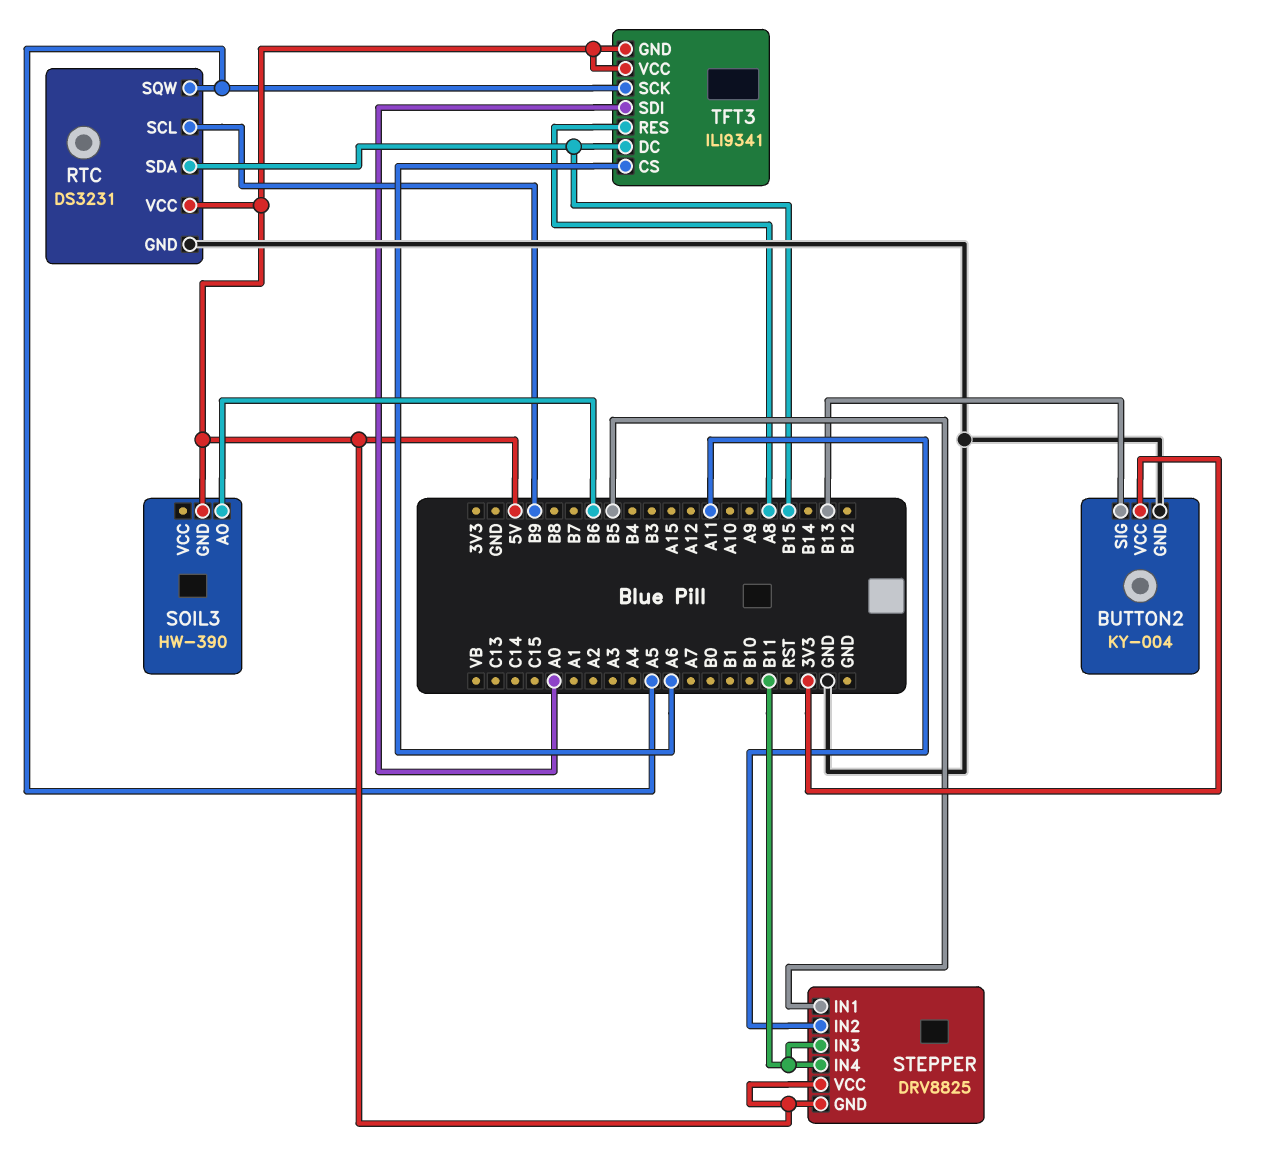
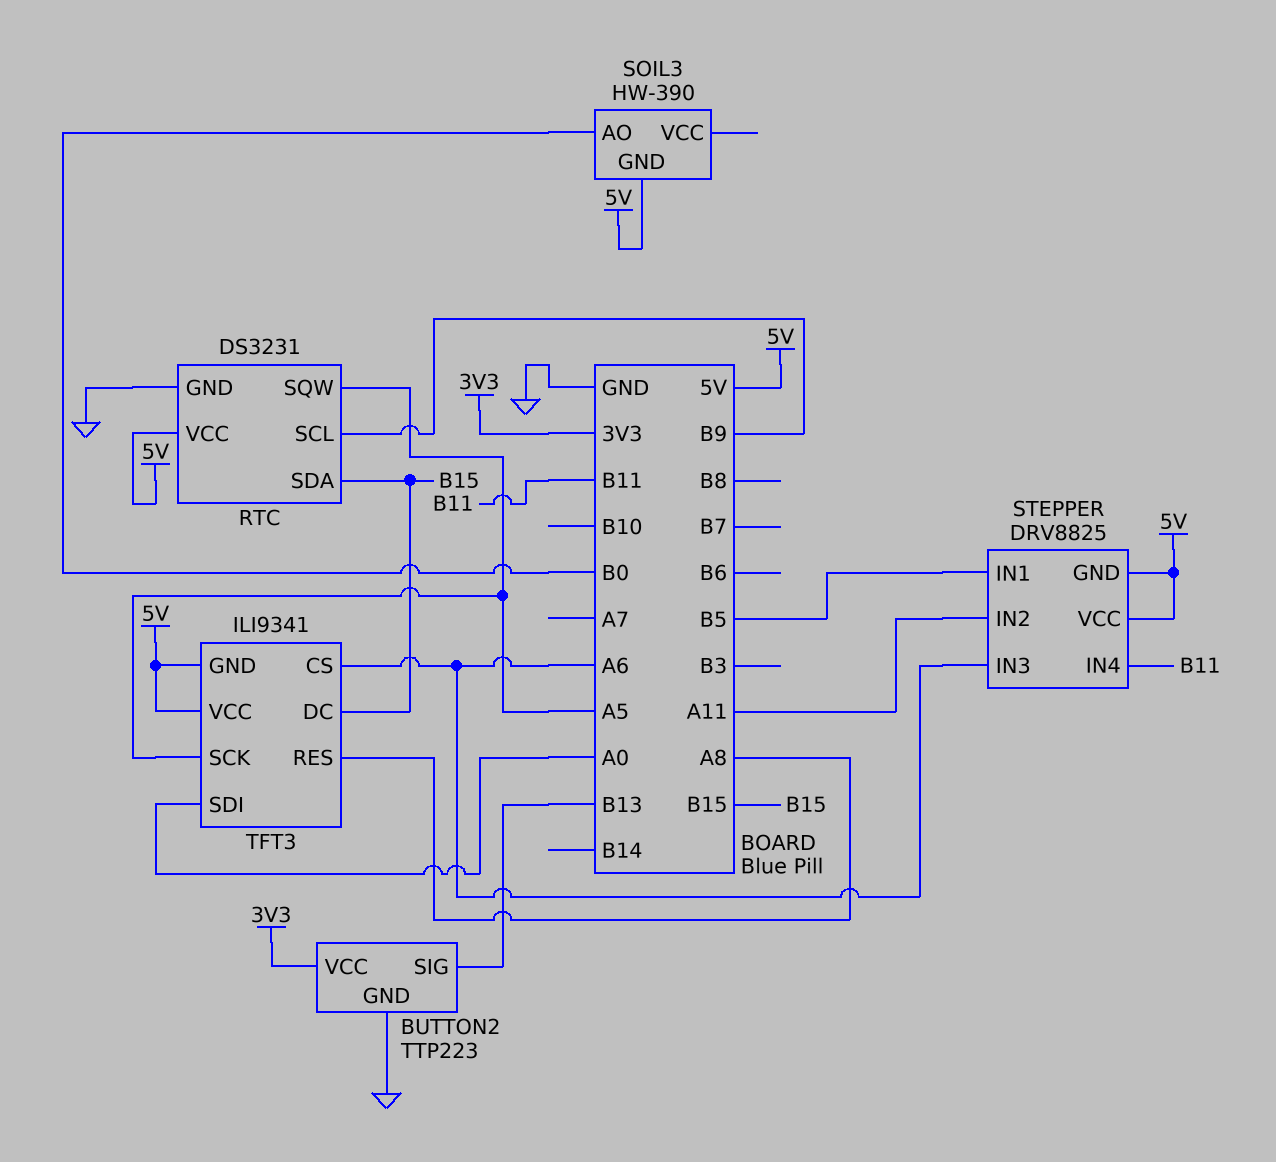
BUTTON2: KY-004 -> TTP223
SOIL3 pin AO: B6 -> B0
STEPPER pin IN3: B11 -> A6

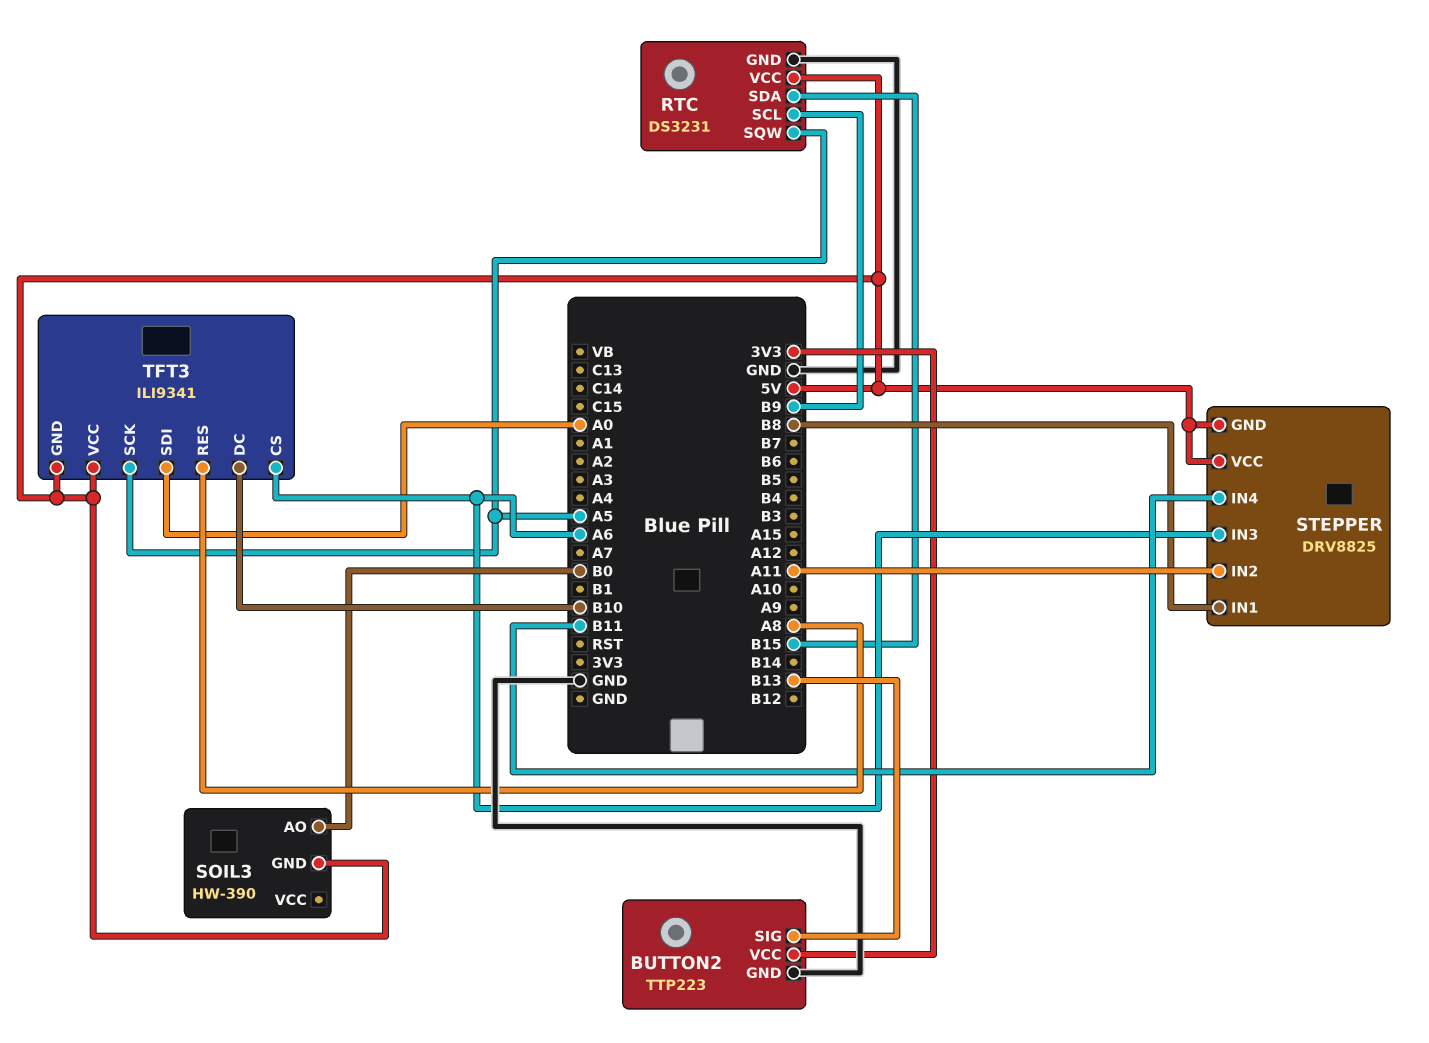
STEPPER pin IN1: B5 -> B8
TFT3 pin DC: B15 -> B10

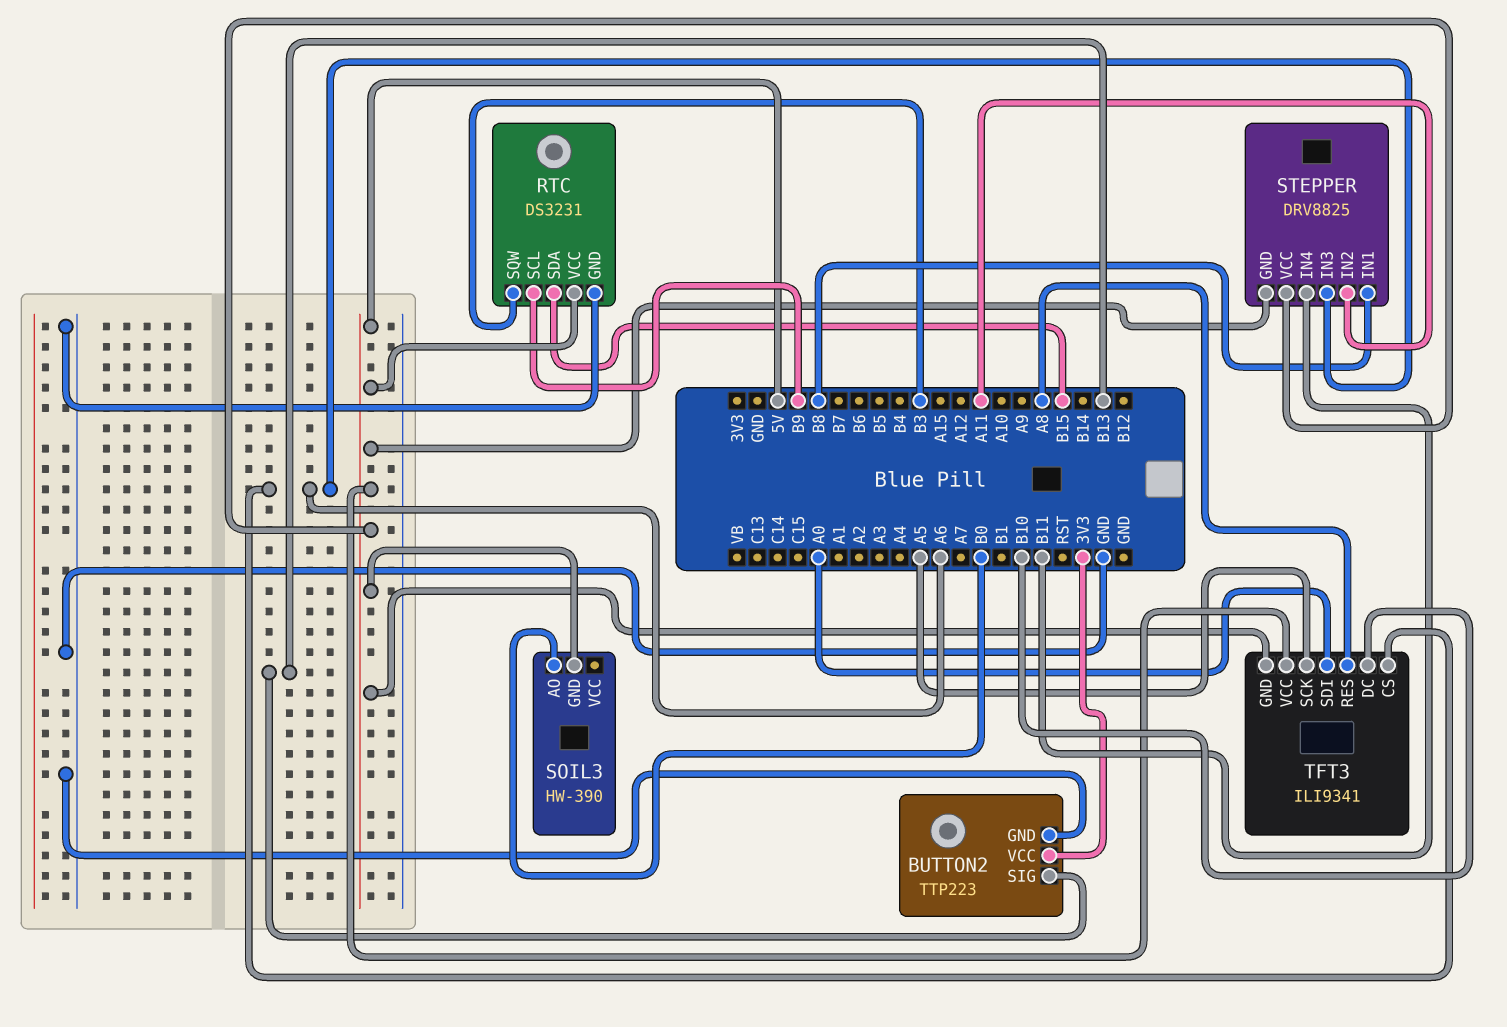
RTC pin SQW: A5 -> B3

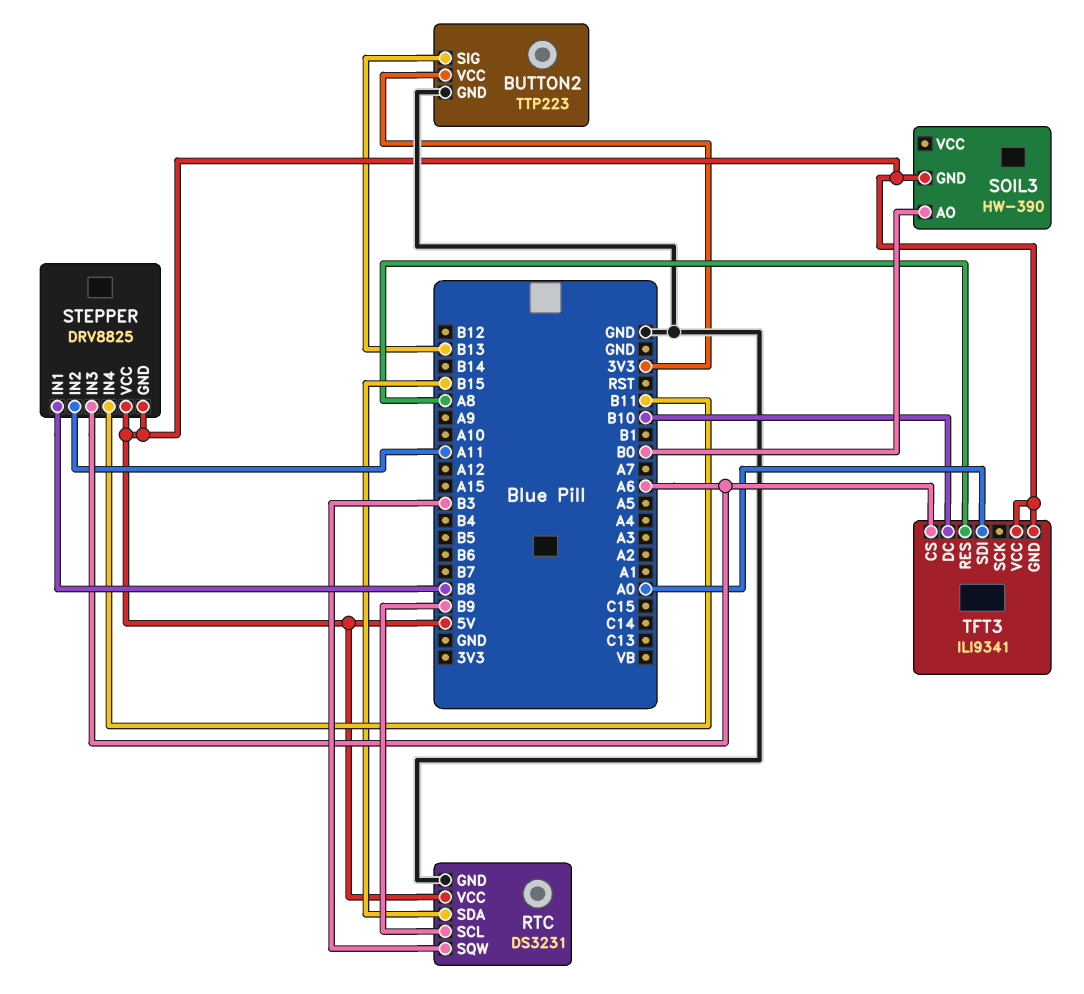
TFT3 pin SCK: A5 -> none

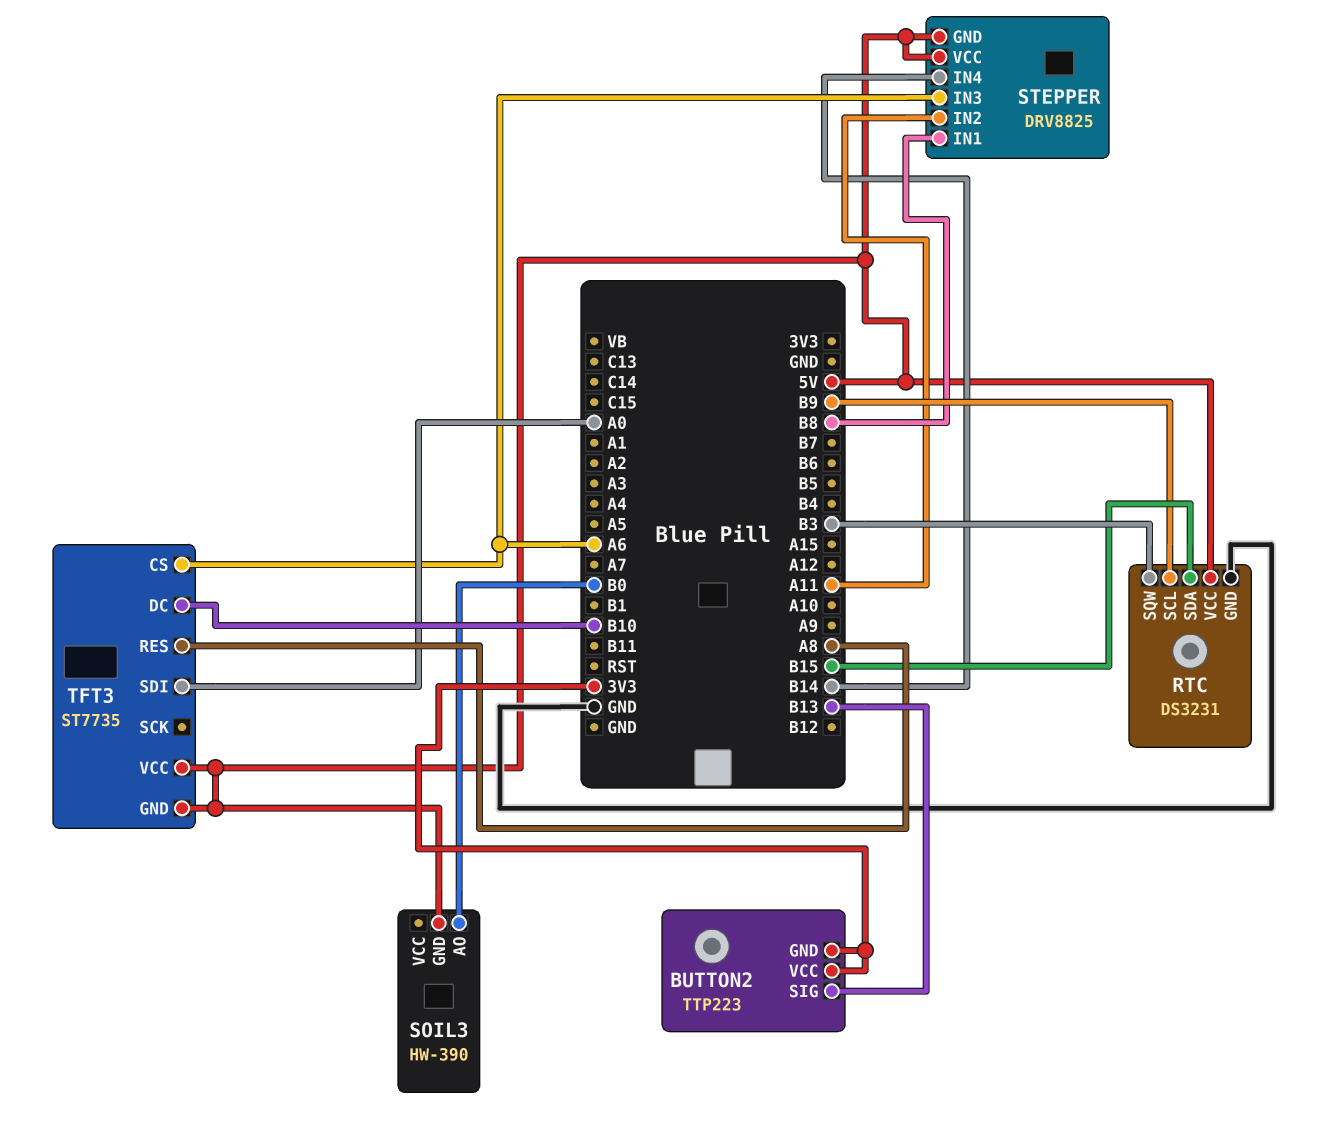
BUTTON2 pin GND: GND -> 3V3
STEPPER pin IN4: B11 -> B14
TFT3: ILI9341 -> ST7735

